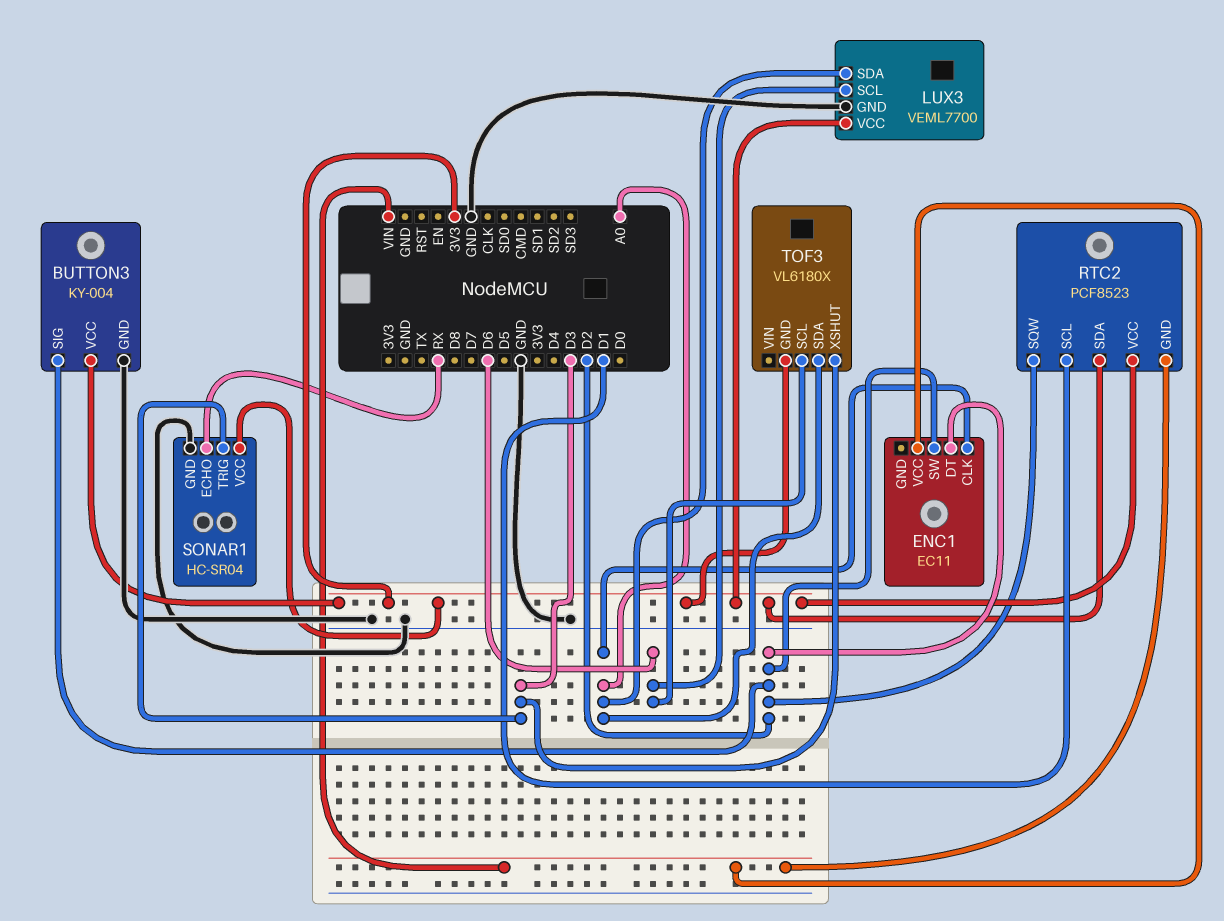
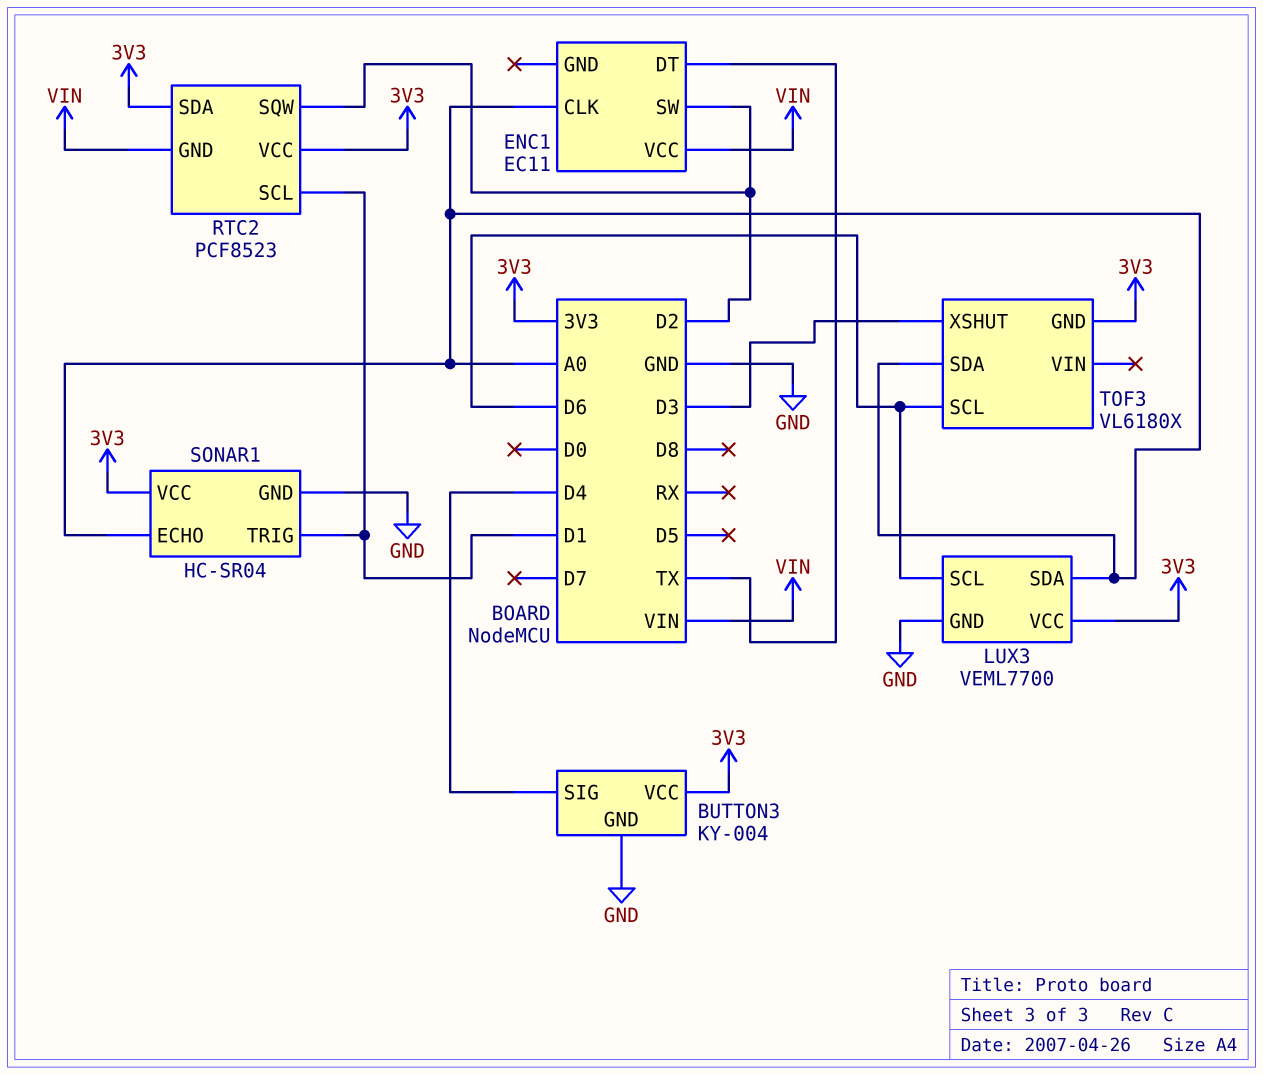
BUTTON3 pin SIG: D2 -> D4
ENC1 pin DT: D2 -> TX
SONAR1 pin ECHO: RX -> A0
SONAR1 pin TRIG: D3 -> D1

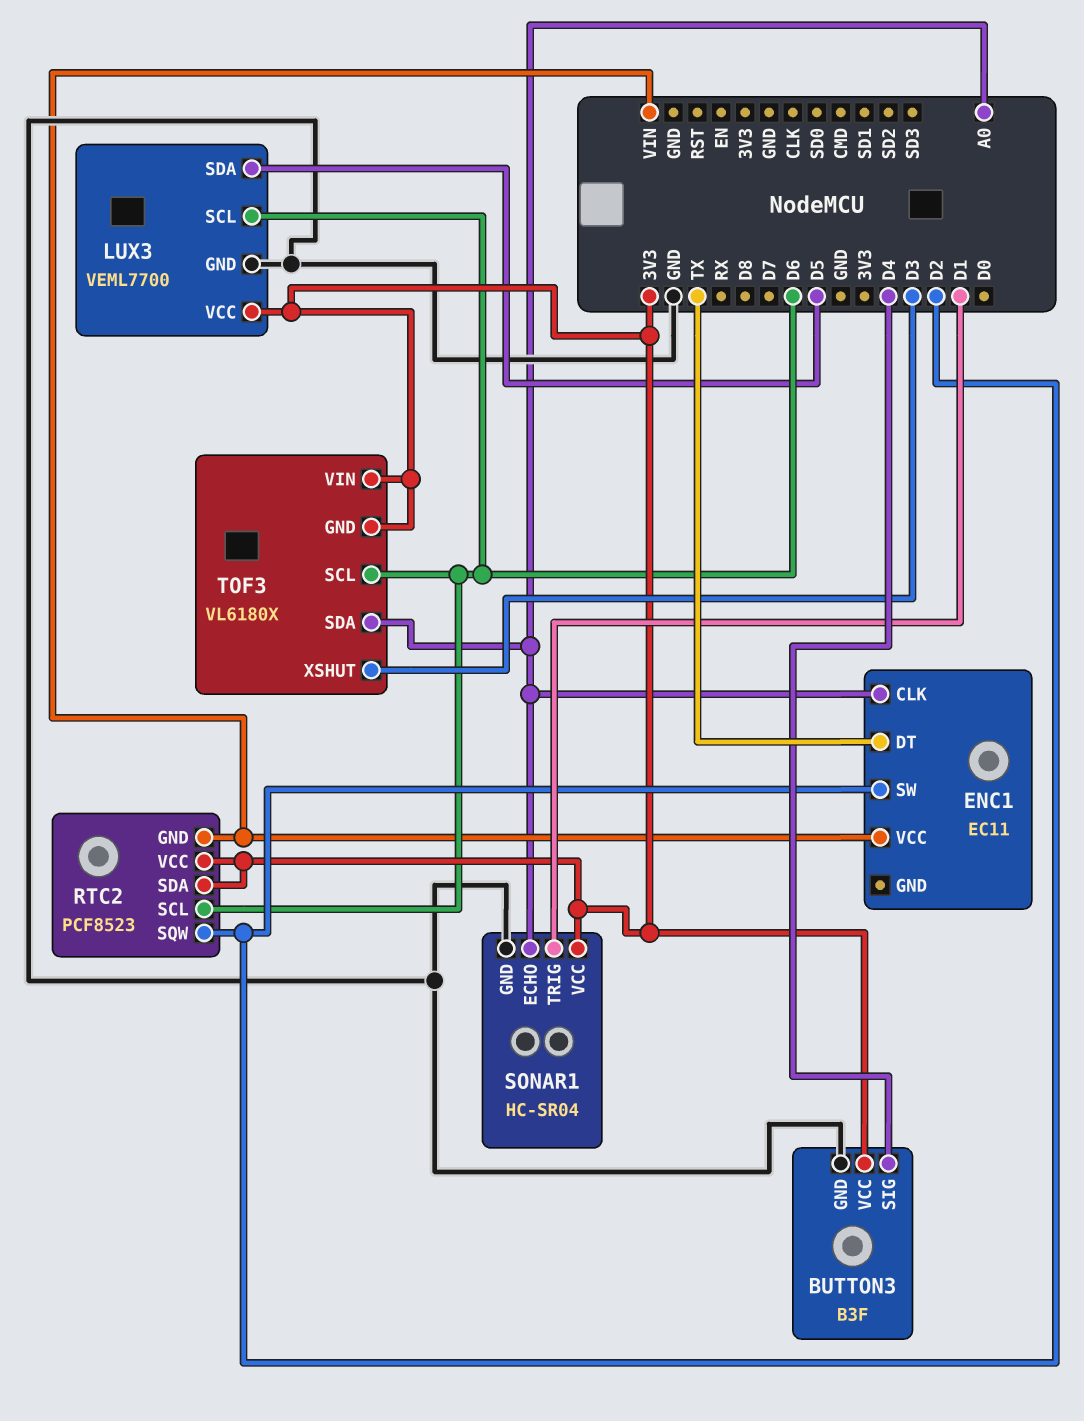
BUTTON3: KY-004 -> B3F
LUX3 pin SDA: A0 -> D5
RTC2 pin SCL: D1 -> D6
TOF3 pin VIN: none -> 3V3

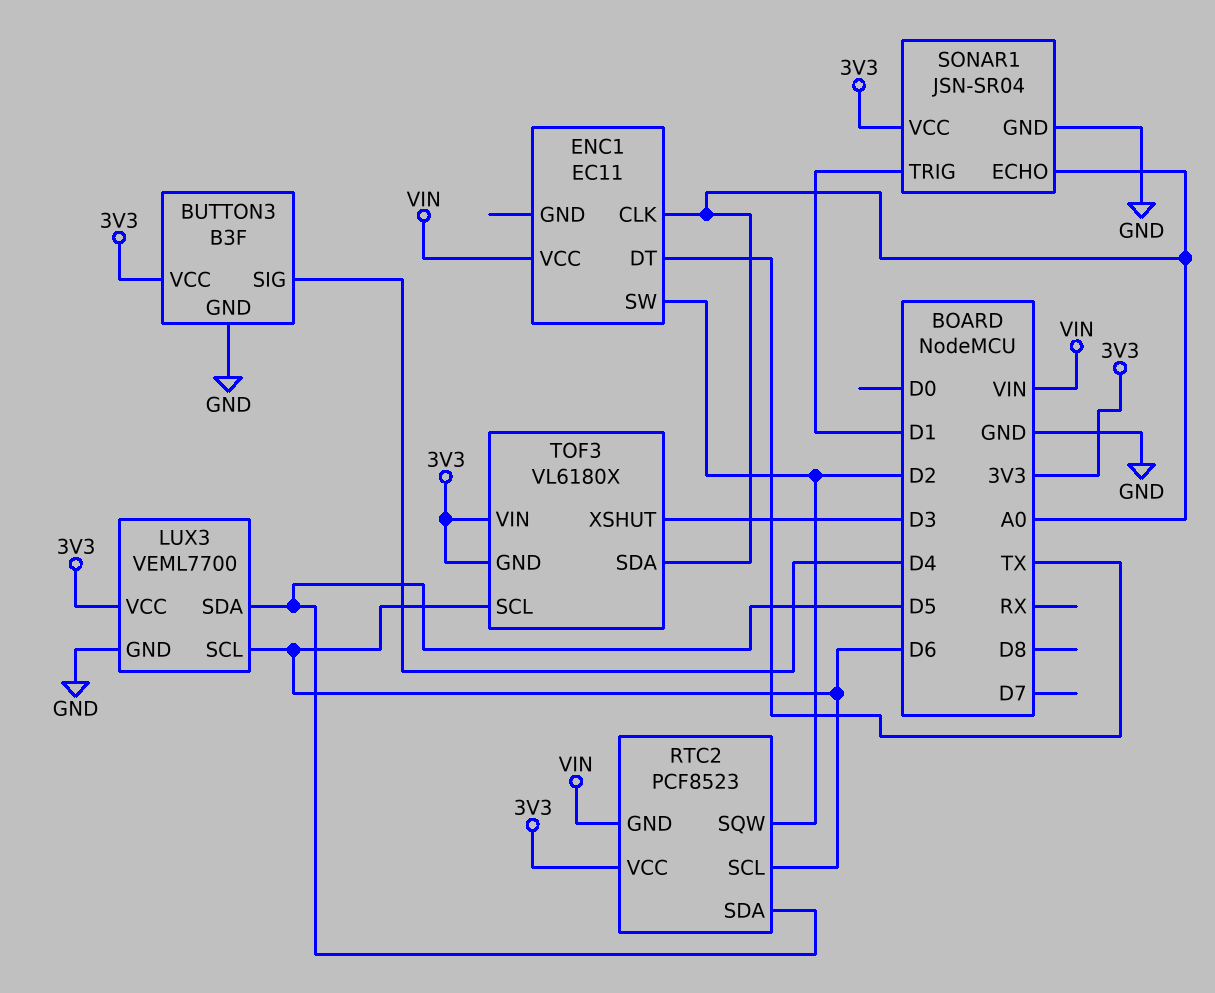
RTC2 pin SDA: 3V3 -> D5
SONAR1: HC-SR04 -> JSN-SR04

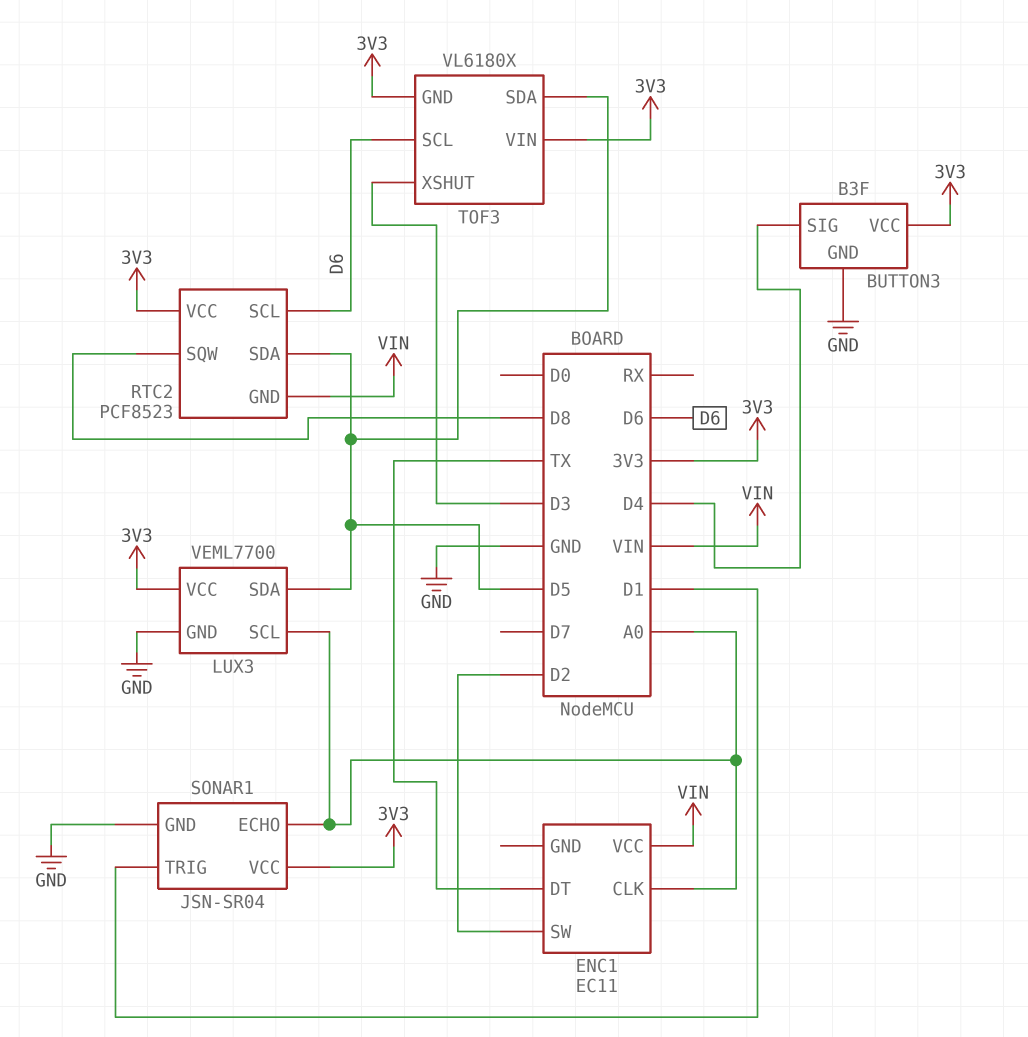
LUX3 pin SCL: D6 -> A0
RTC2 pin SQW: D2 -> D8
TOF3 pin SDA: A0 -> D5

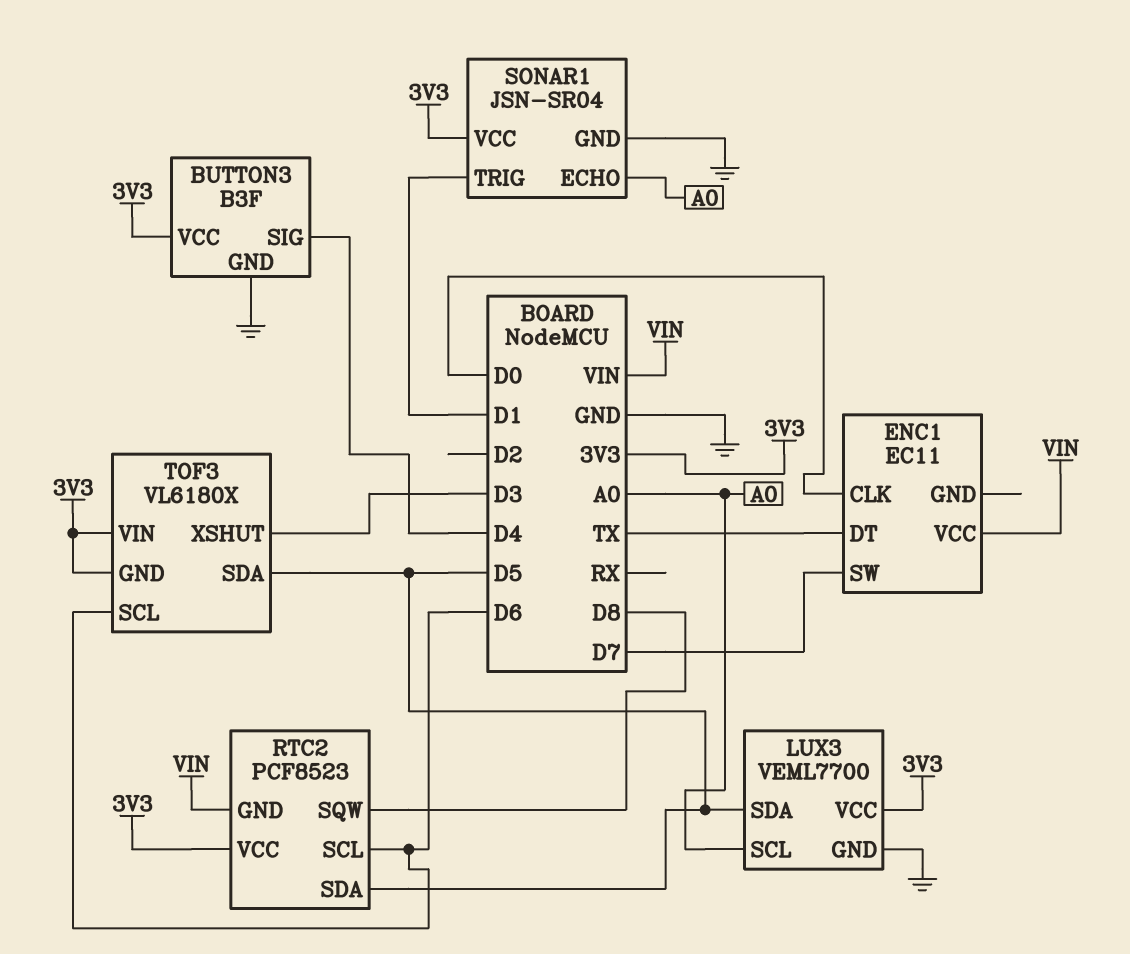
ENC1 pin CLK: A0 -> D0
ENC1 pin SW: D2 -> D7

